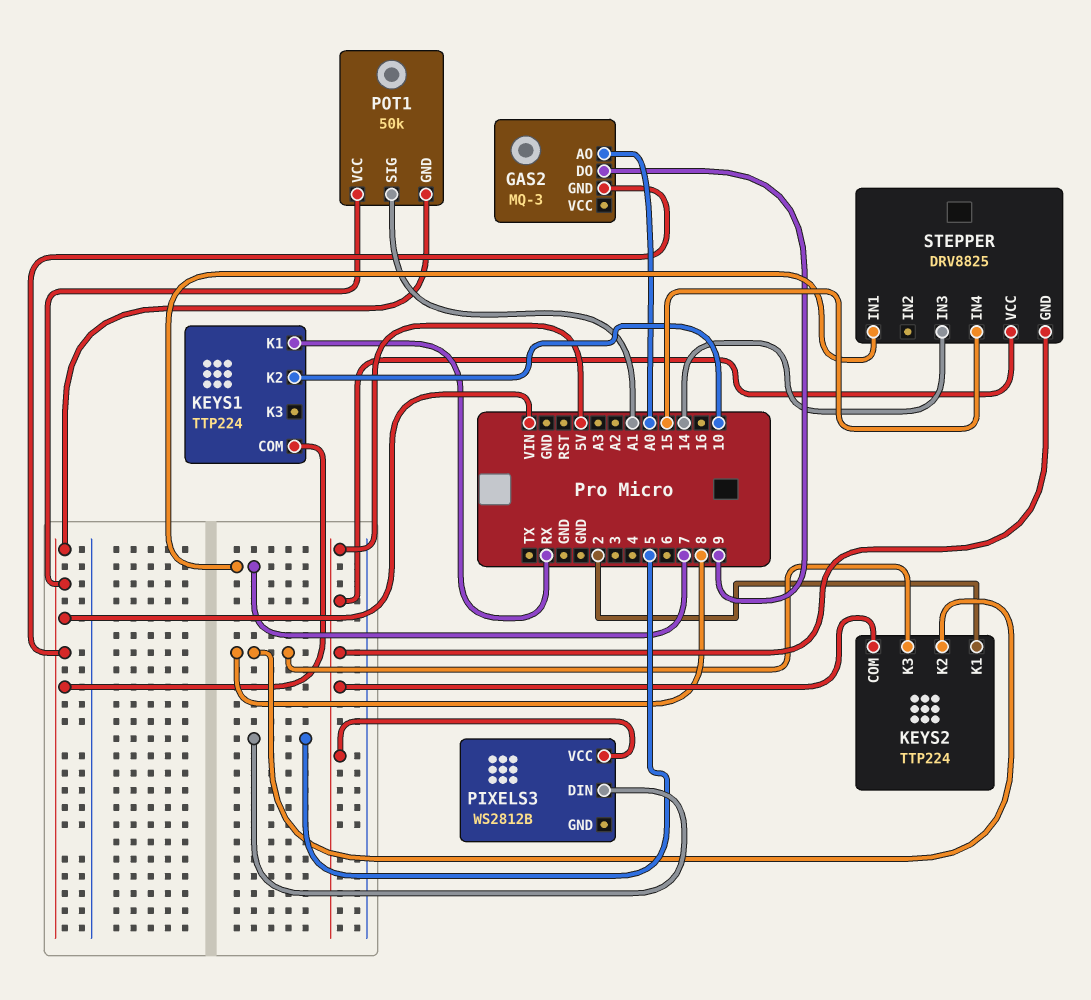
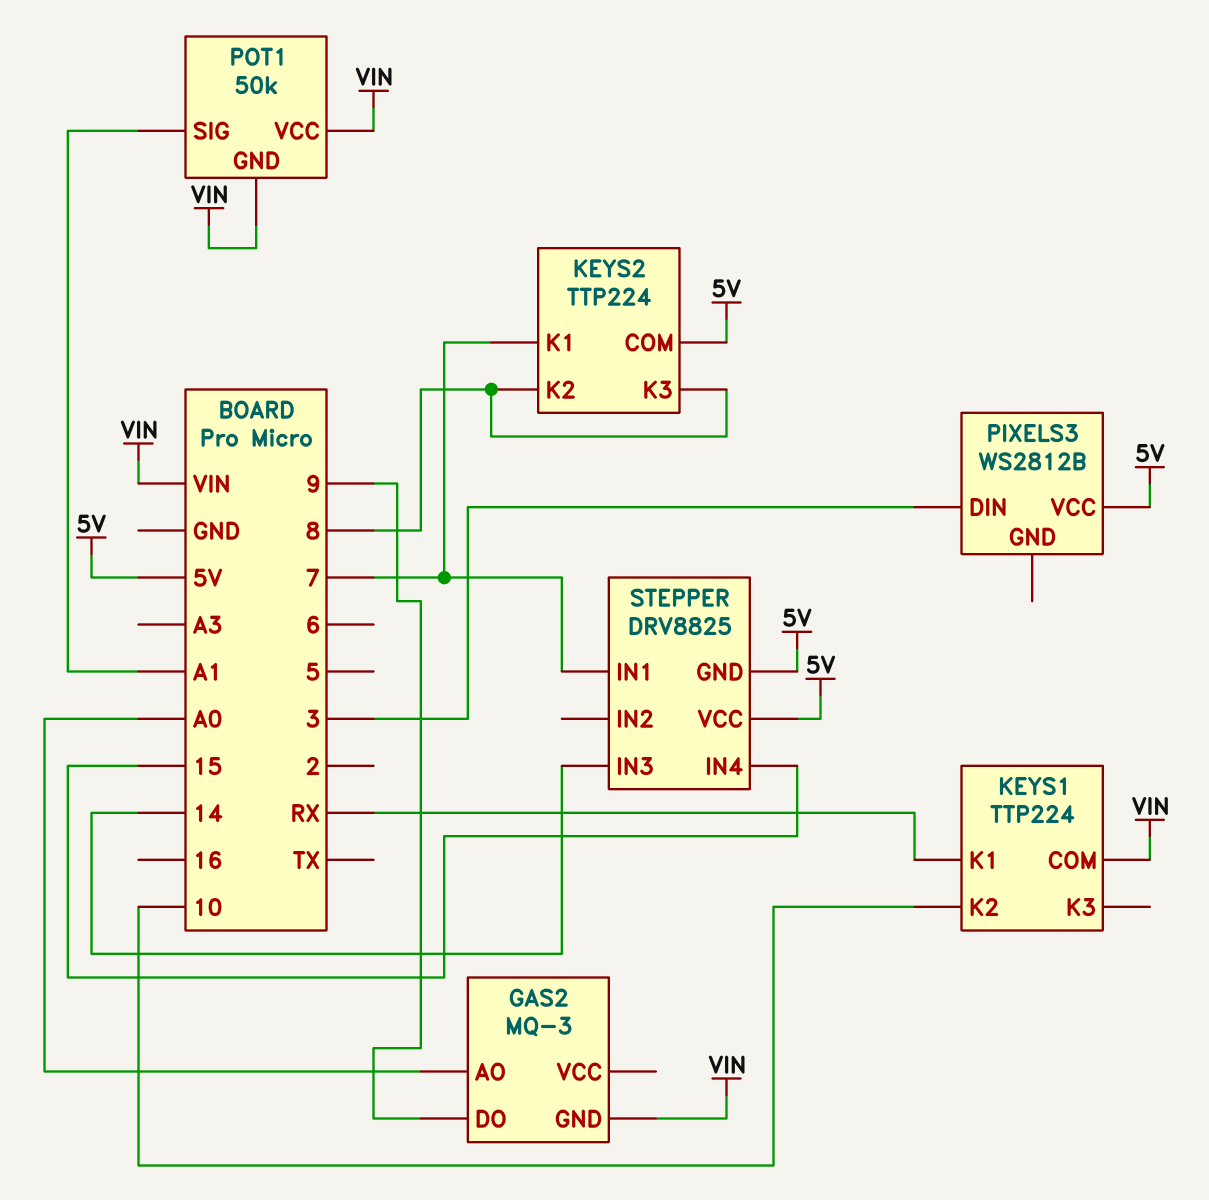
KEYS2 pin K1: 2 -> 7
PIXELS3 pin DIN: 5 -> 3

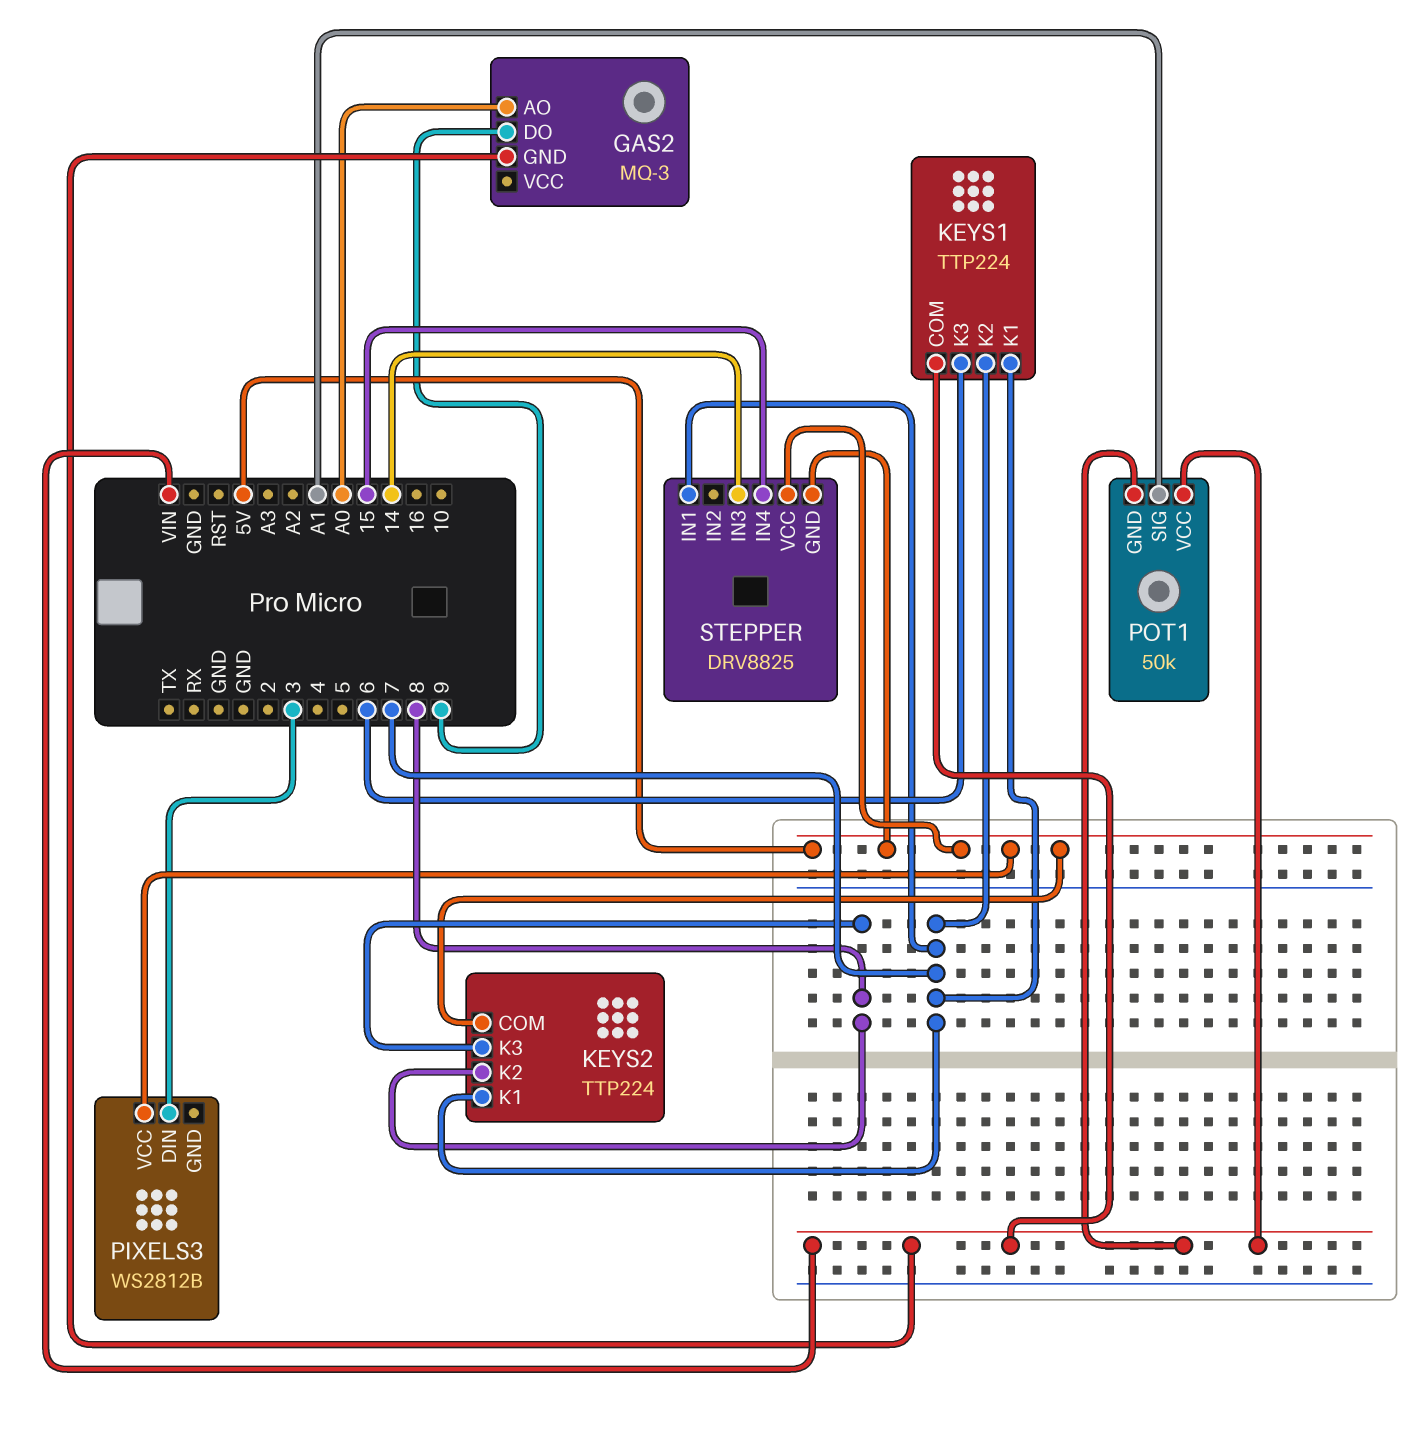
KEYS1 pin K1: RX -> 7
KEYS1 pin K2: 10 -> 7
KEYS1 pin K3: none -> 6

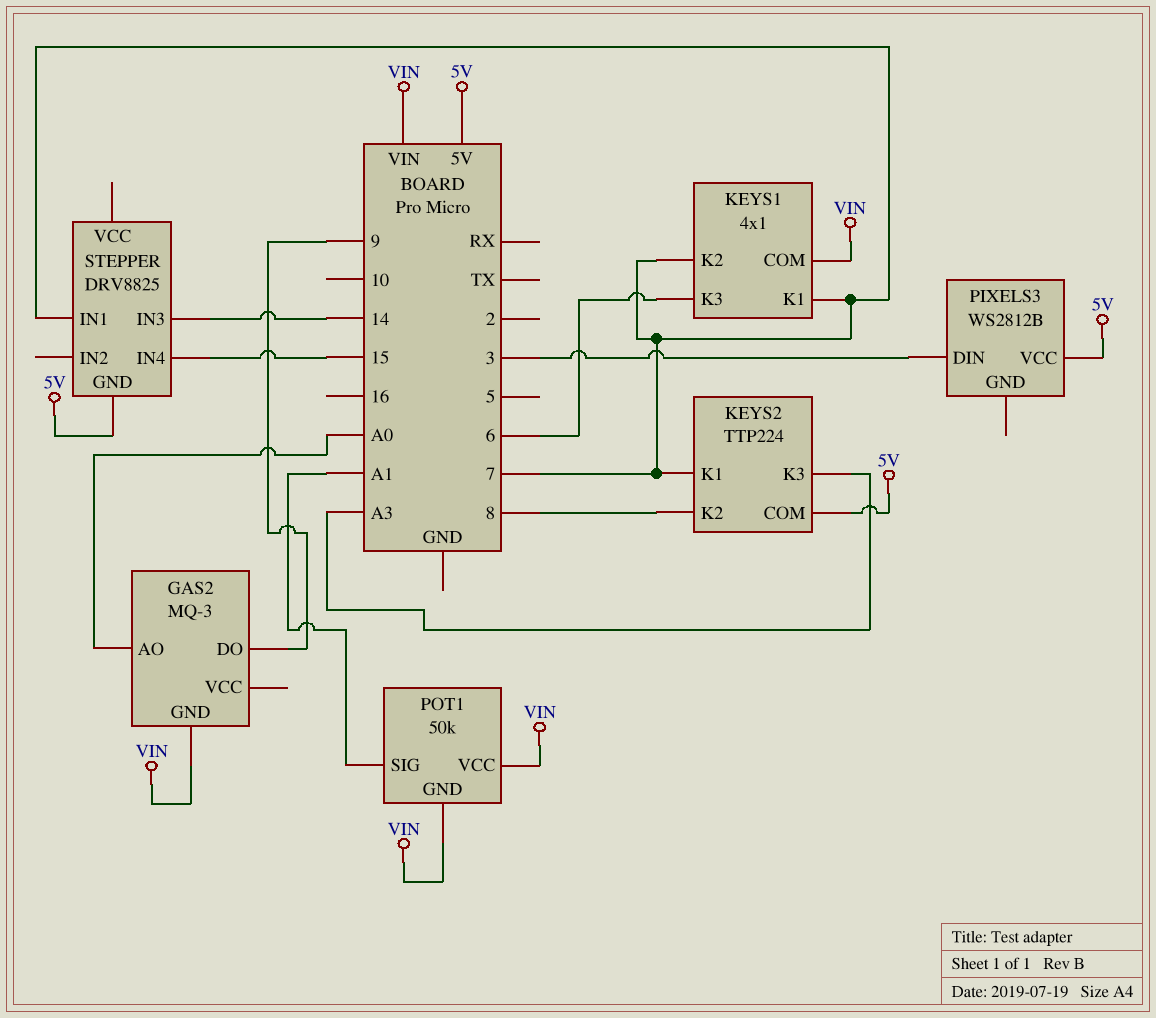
KEYS1: TTP224 -> 4x1
KEYS2 pin K3: 8 -> A3
STEPPER pin VCC: 5V -> none

